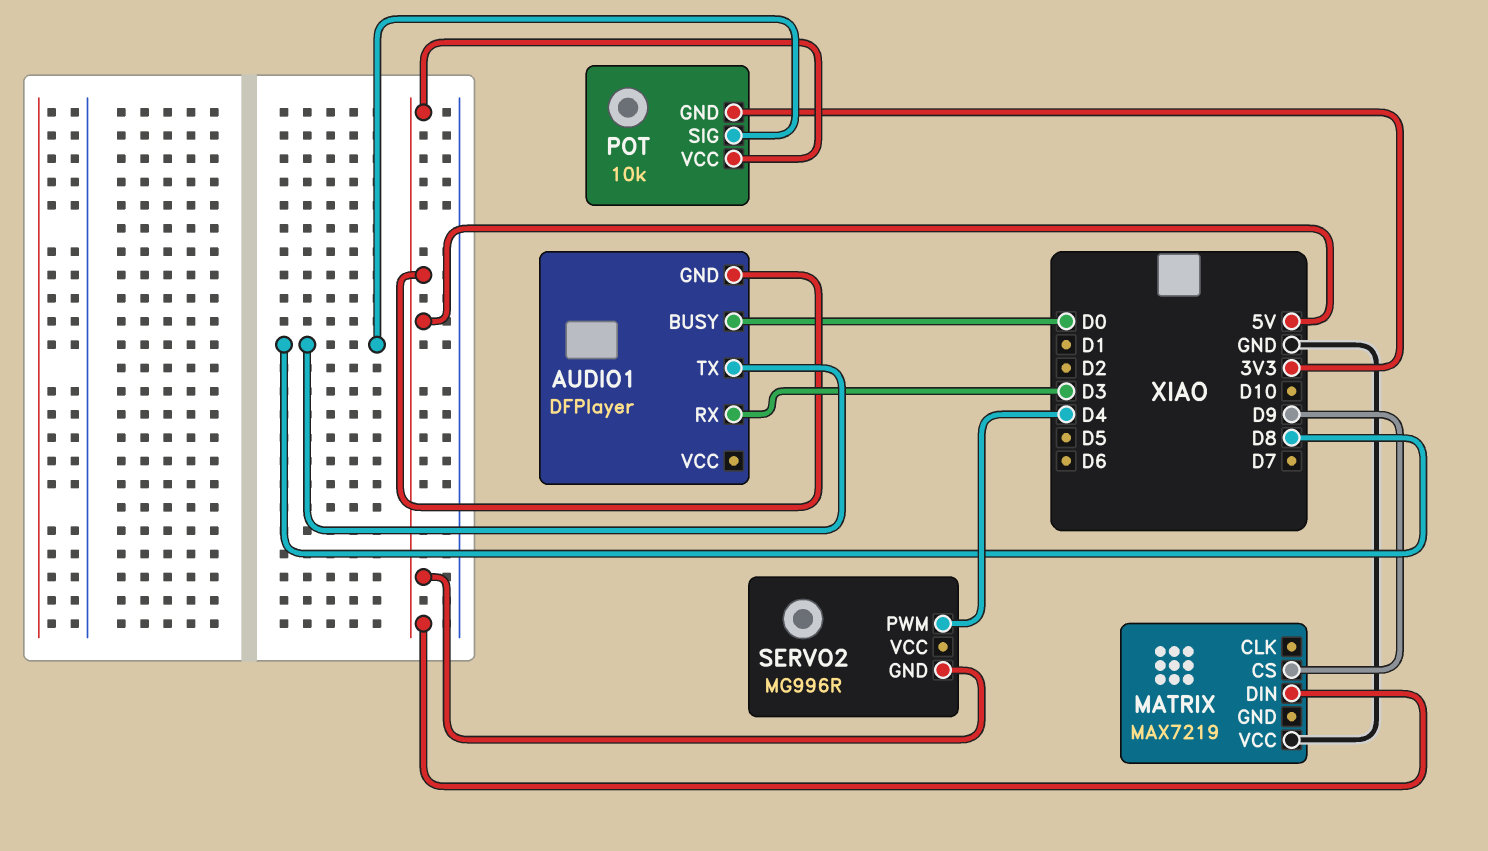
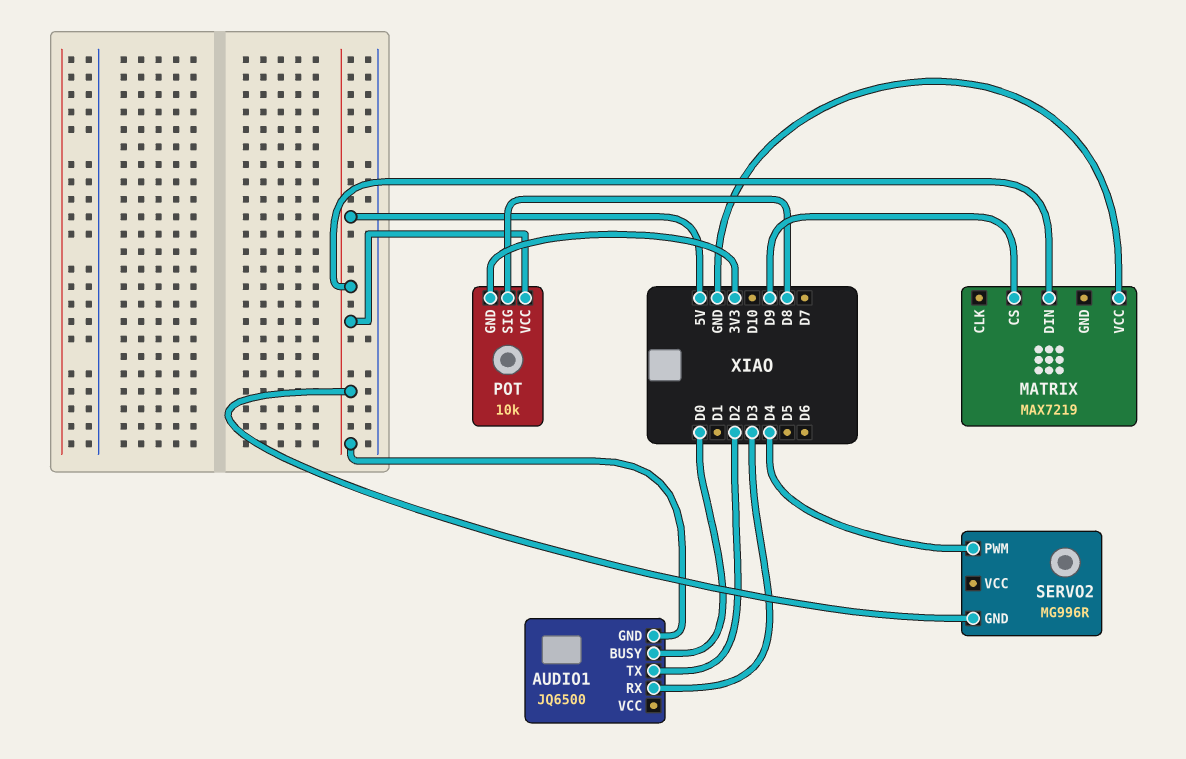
AUDIO1: DFPlayer -> JQ6500
AUDIO1 pin TX: D8 -> D2

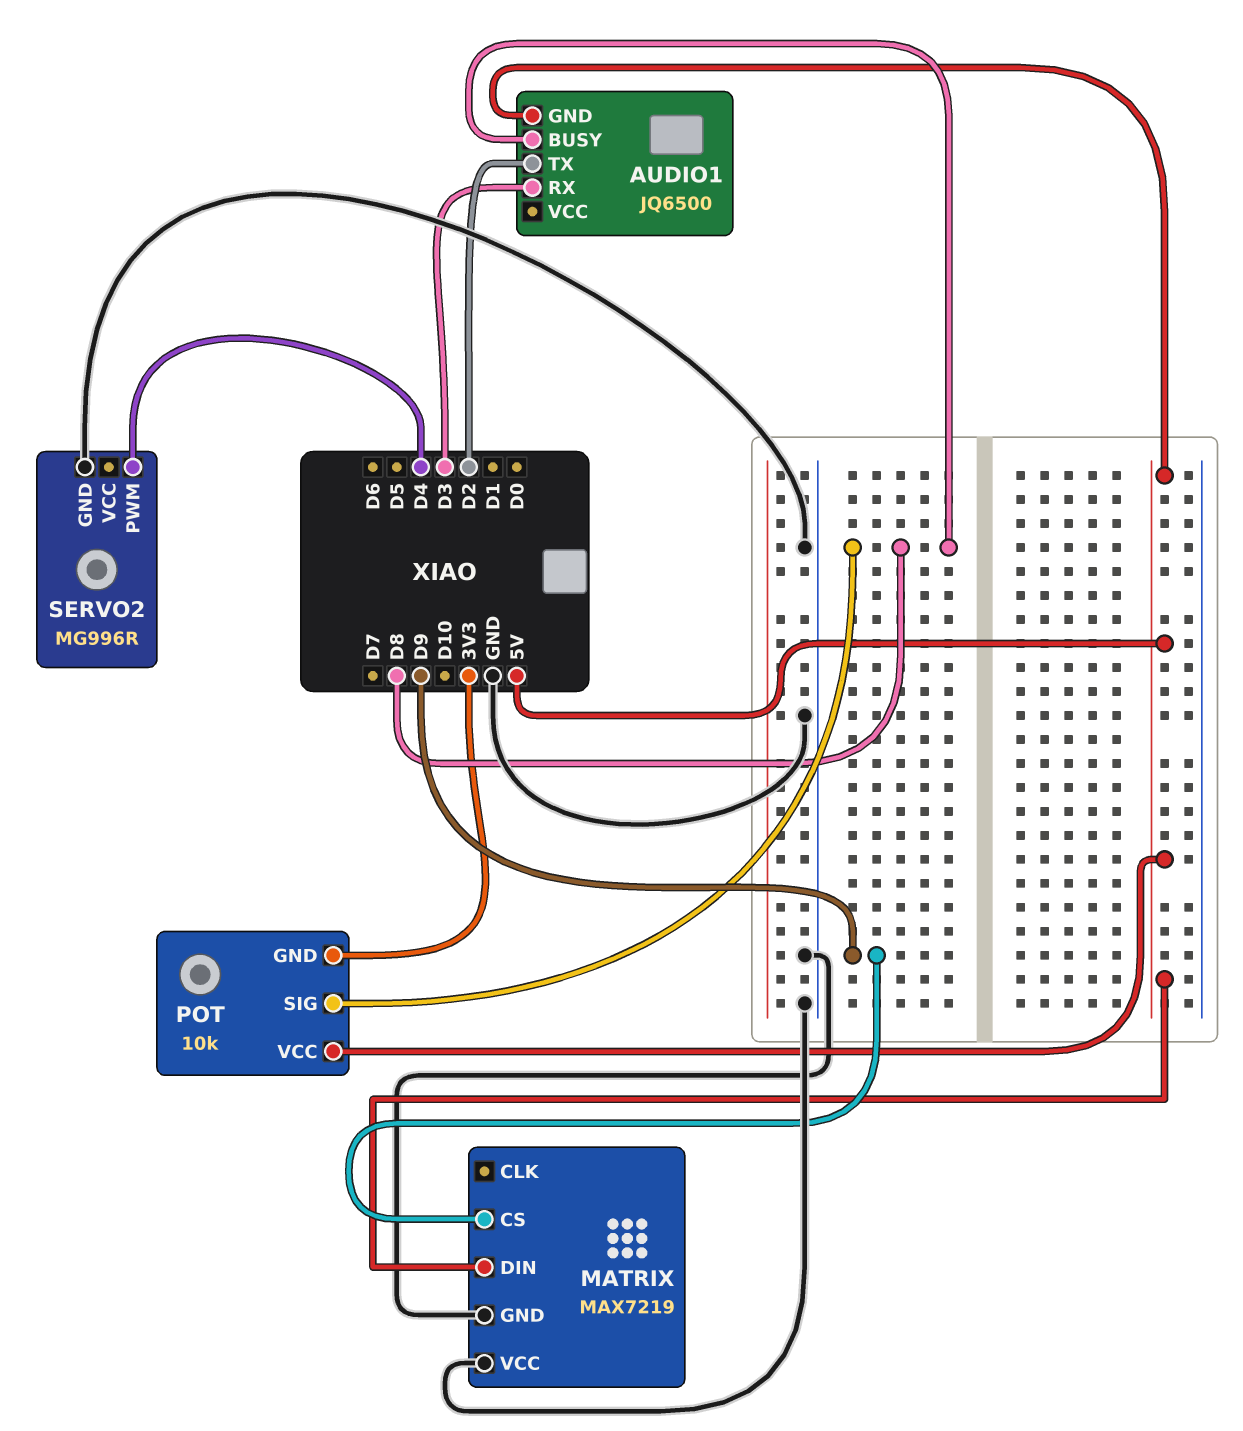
AUDIO1 pin BUSY: D0 -> D8
MATRIX pin GND: none -> GND
SERVO2 pin GND: 5V -> GND

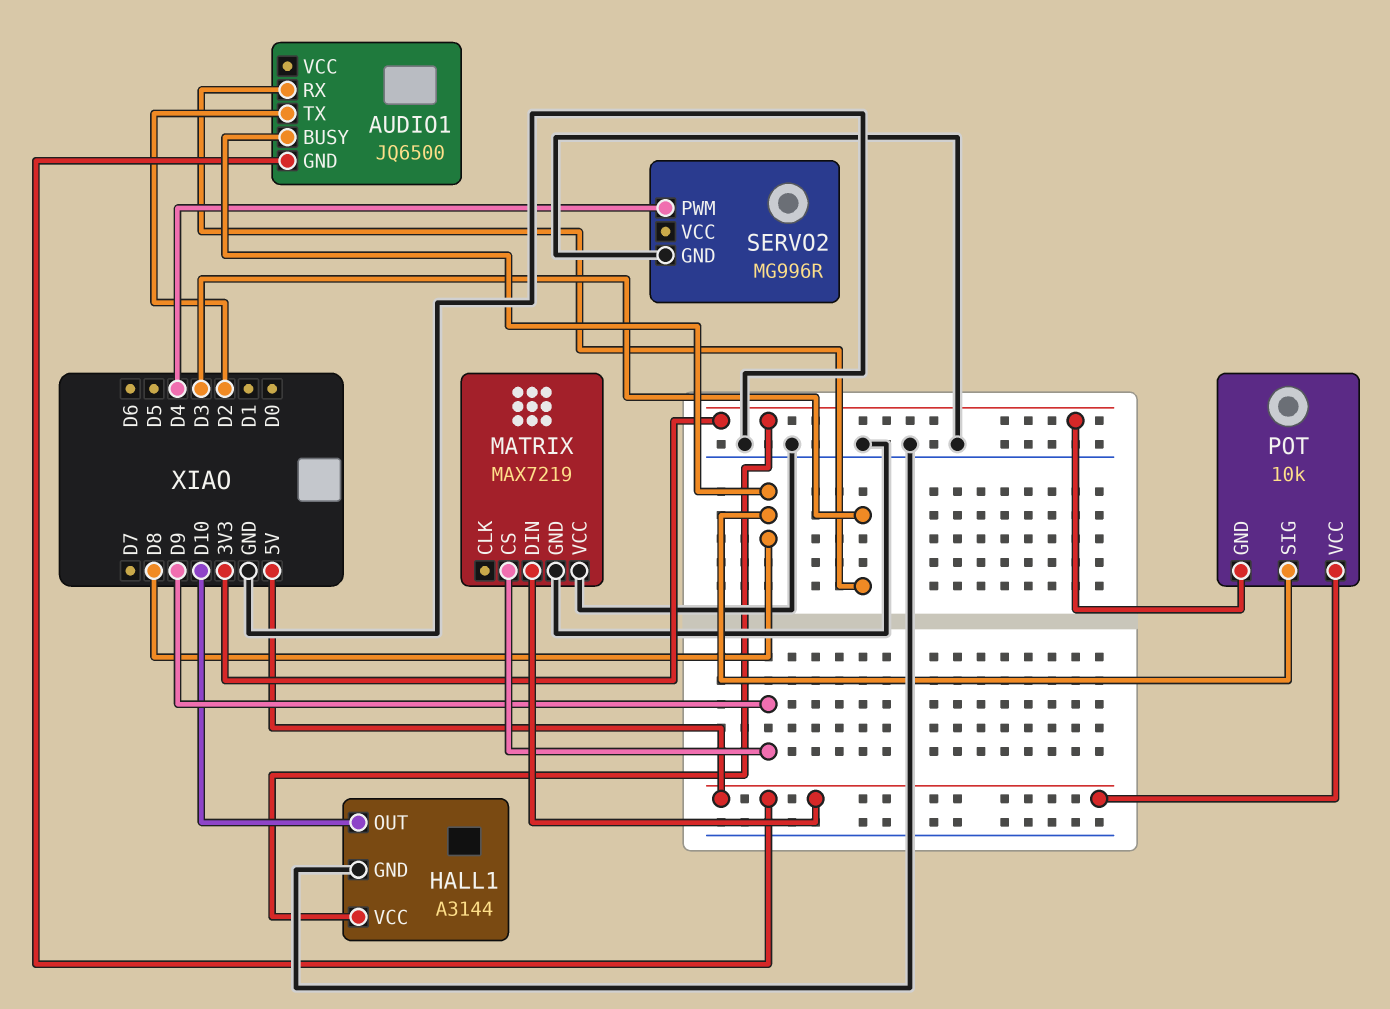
HALL1: none -> A3144
HALL1 pin GND: none -> GND
HALL1 pin OUT: none -> D10
HALL1 pin VCC: none -> 3V3

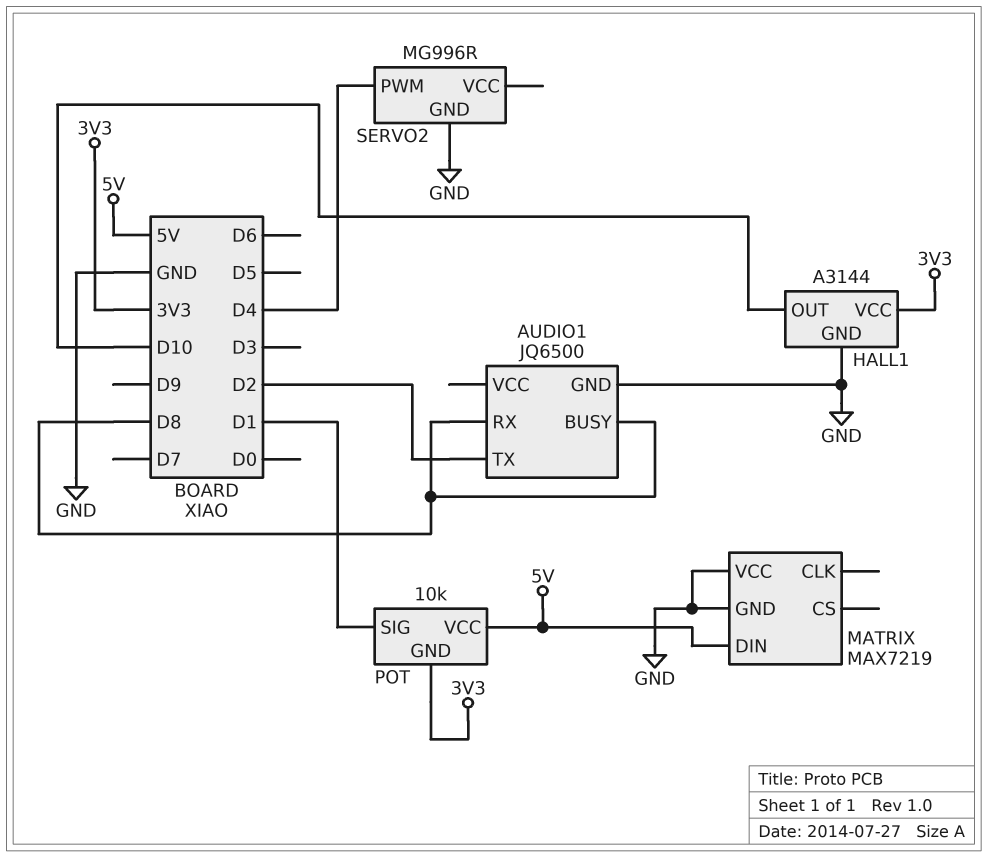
AUDIO1 pin GND: 5V -> GND
AUDIO1 pin RX: D3 -> D8
MATRIX pin CS: D9 -> none
POT pin SIG: D8 -> D1

